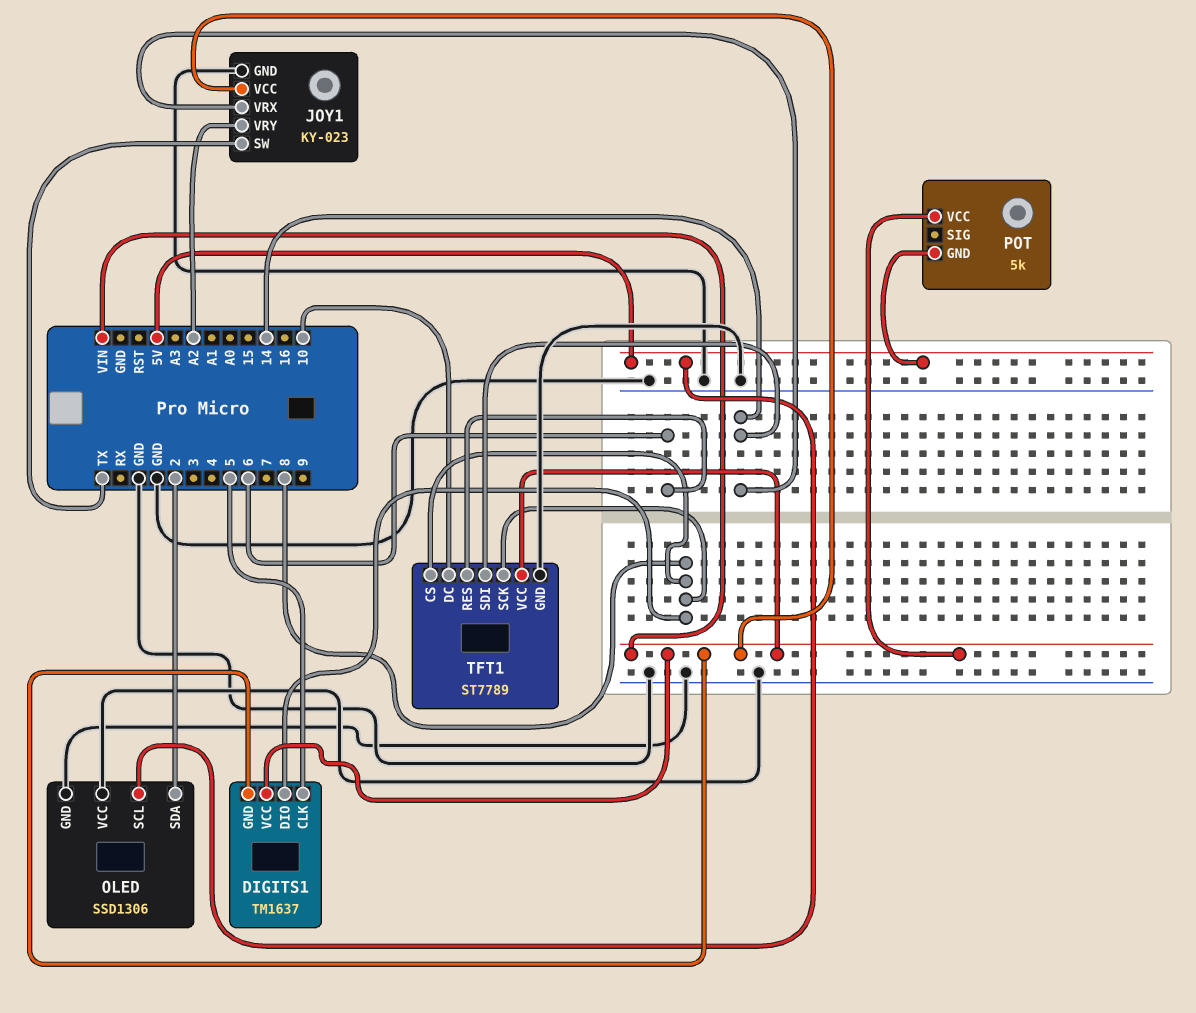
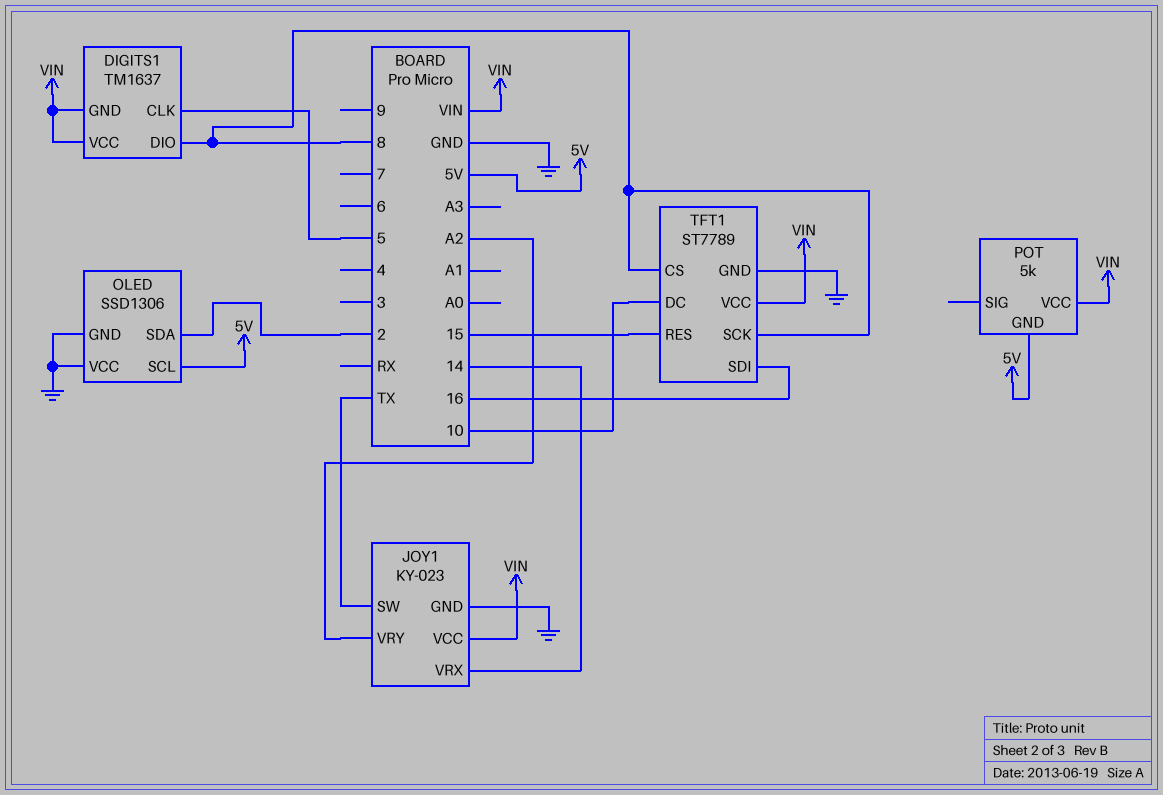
TFT1 pin RES: 6 -> 15
TFT1 pin SDI: 14 -> 16

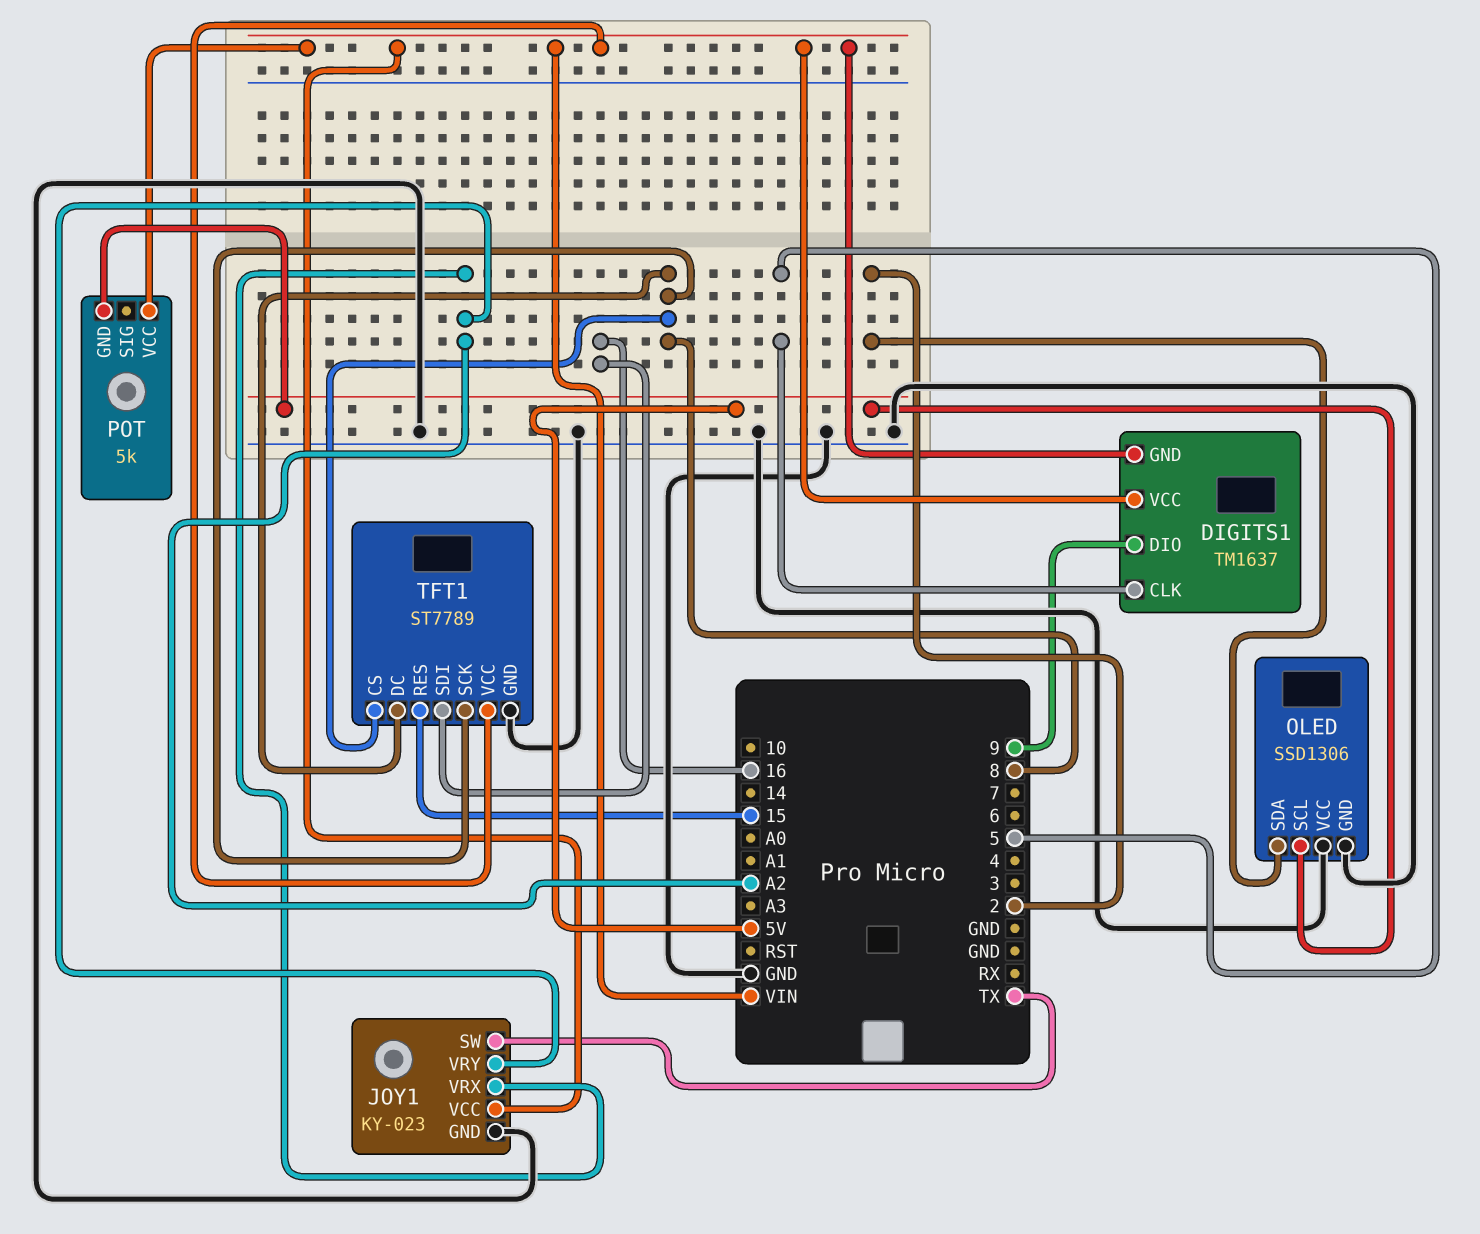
DIGITS1 pin DIO: 8 -> 9
JOY1 pin VRX: 14 -> A2
TFT1 pin DC: 10 -> 8

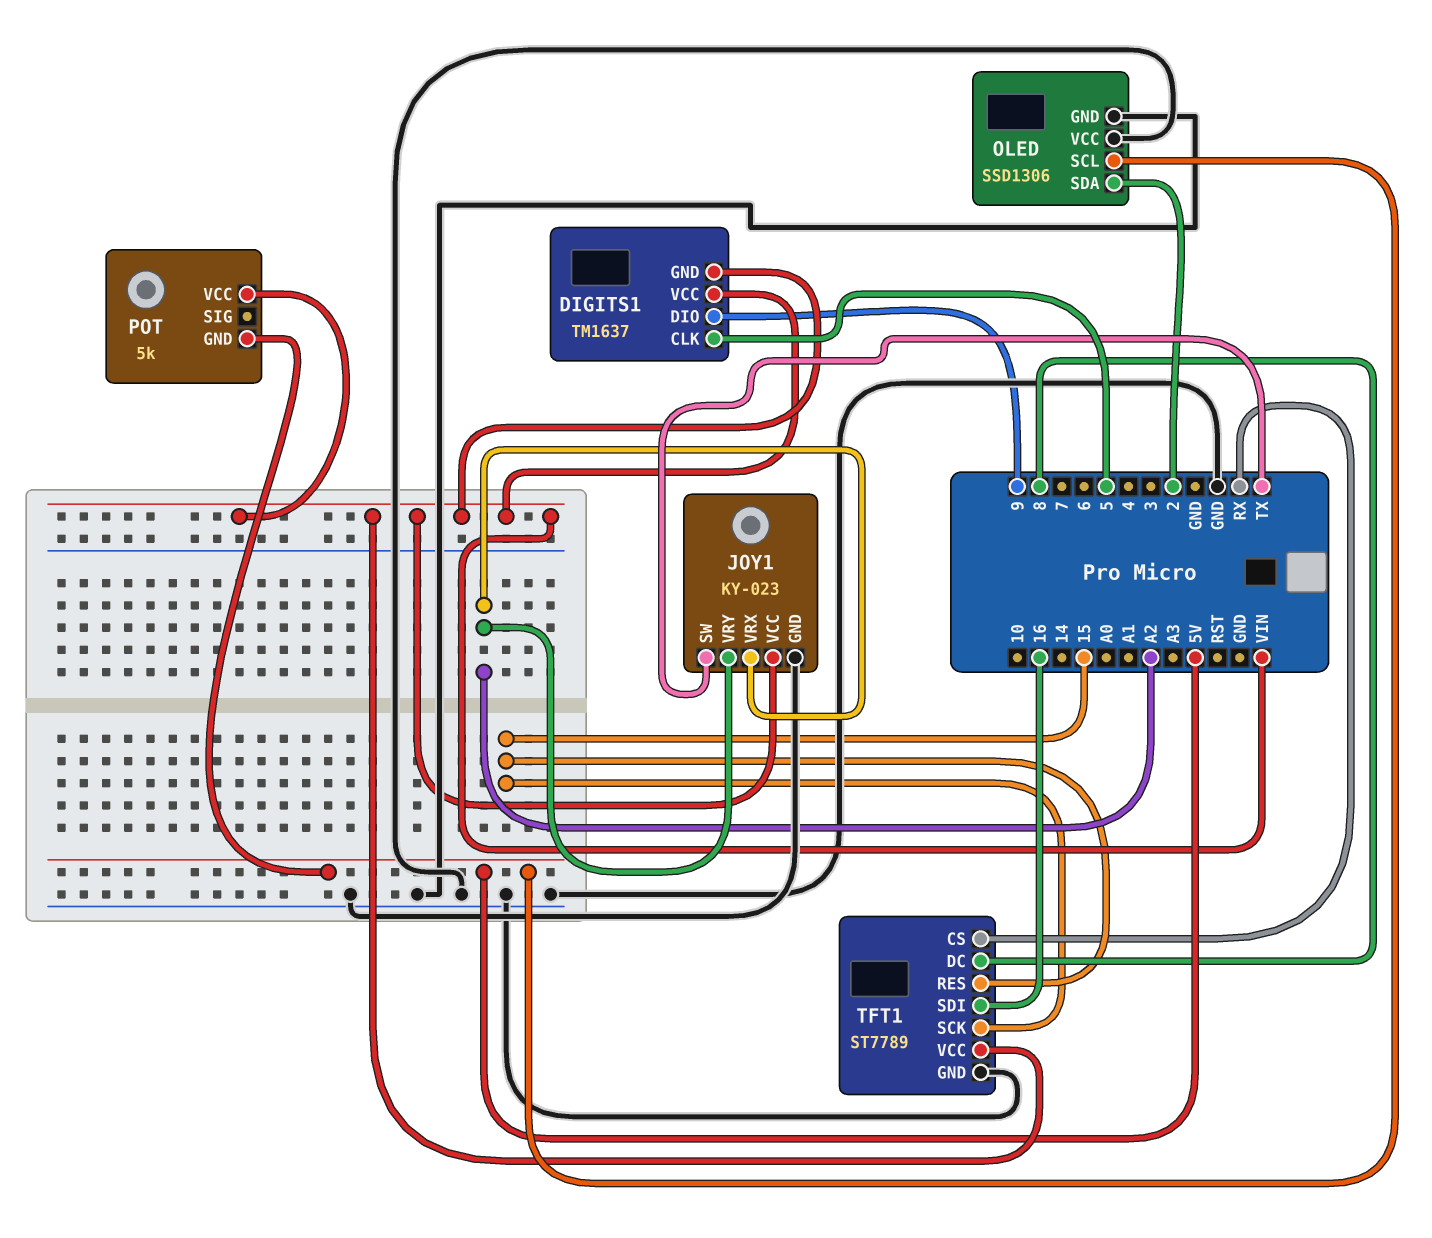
TFT1 pin CS: 8 -> RX
TFT1 pin SCK: 8 -> 15

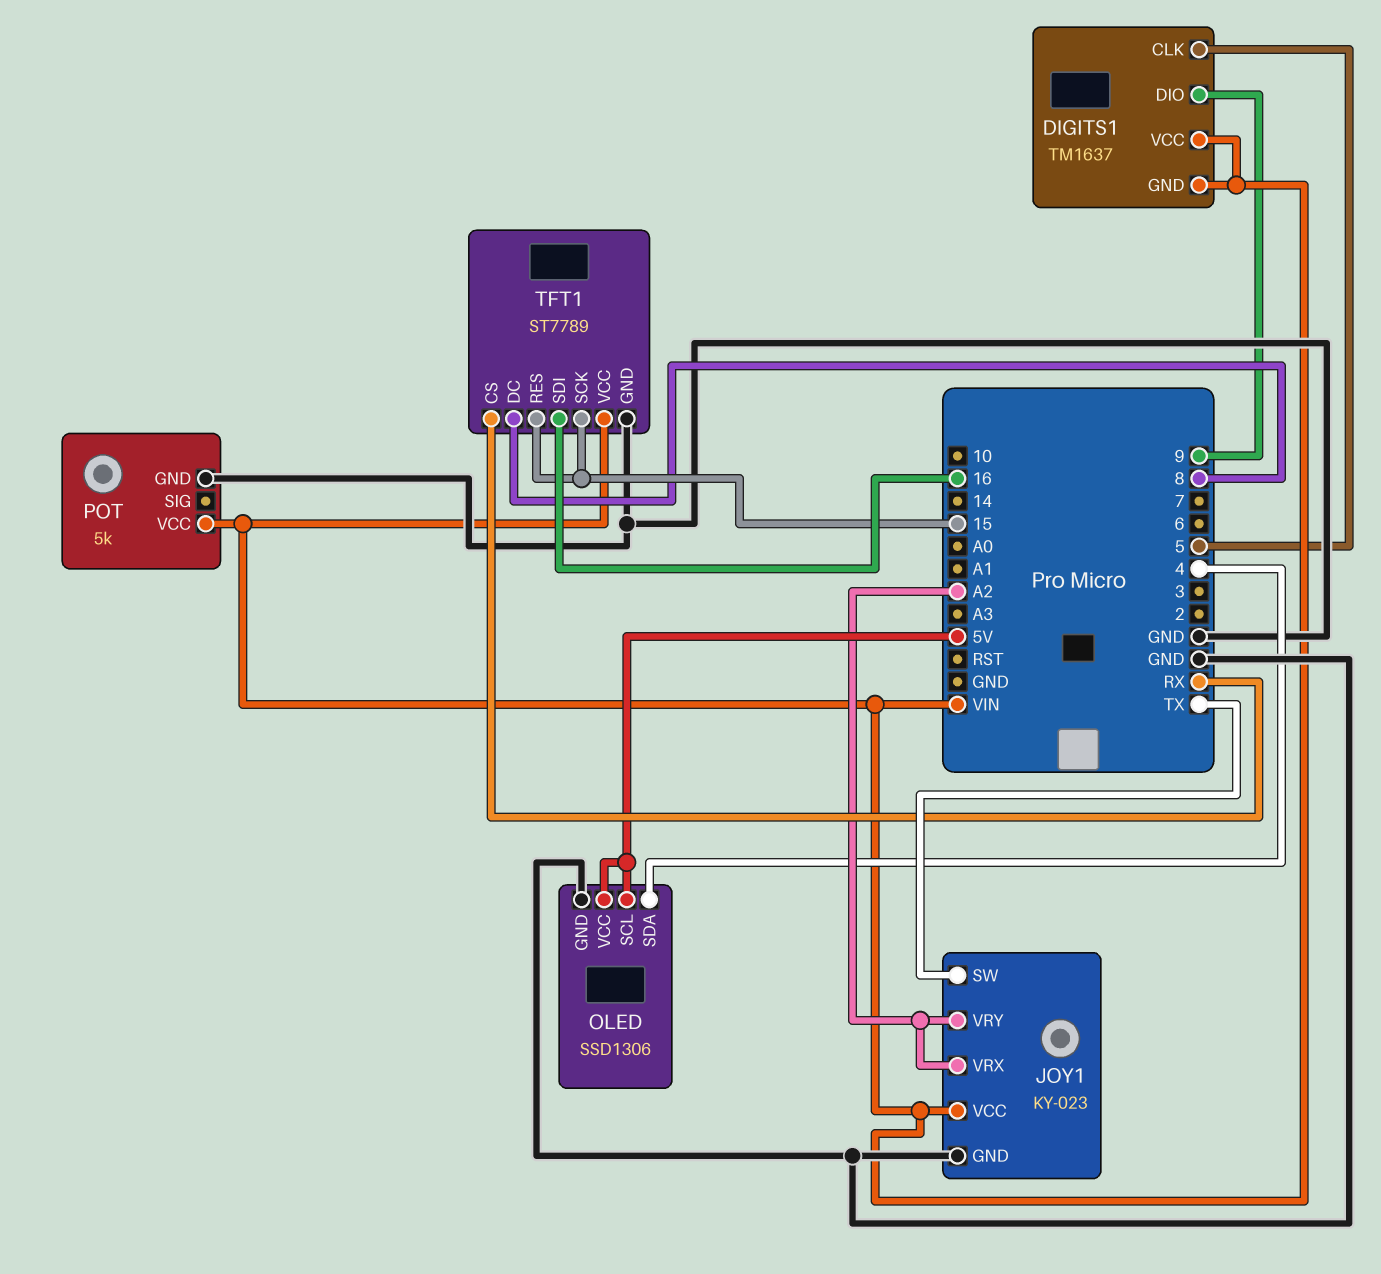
OLED pin SDA: 2 -> 4
OLED pin VCC: GND -> 5V
POT pin GND: 5V -> GND

